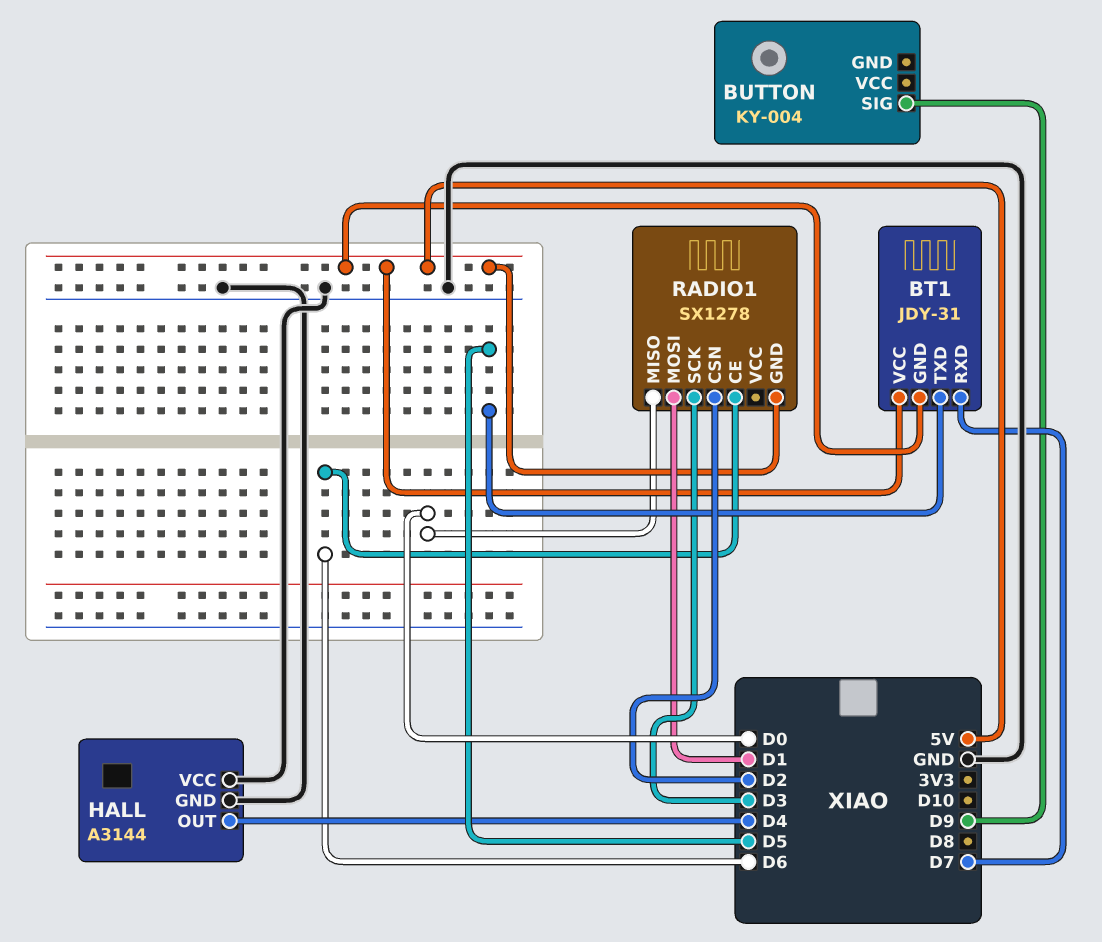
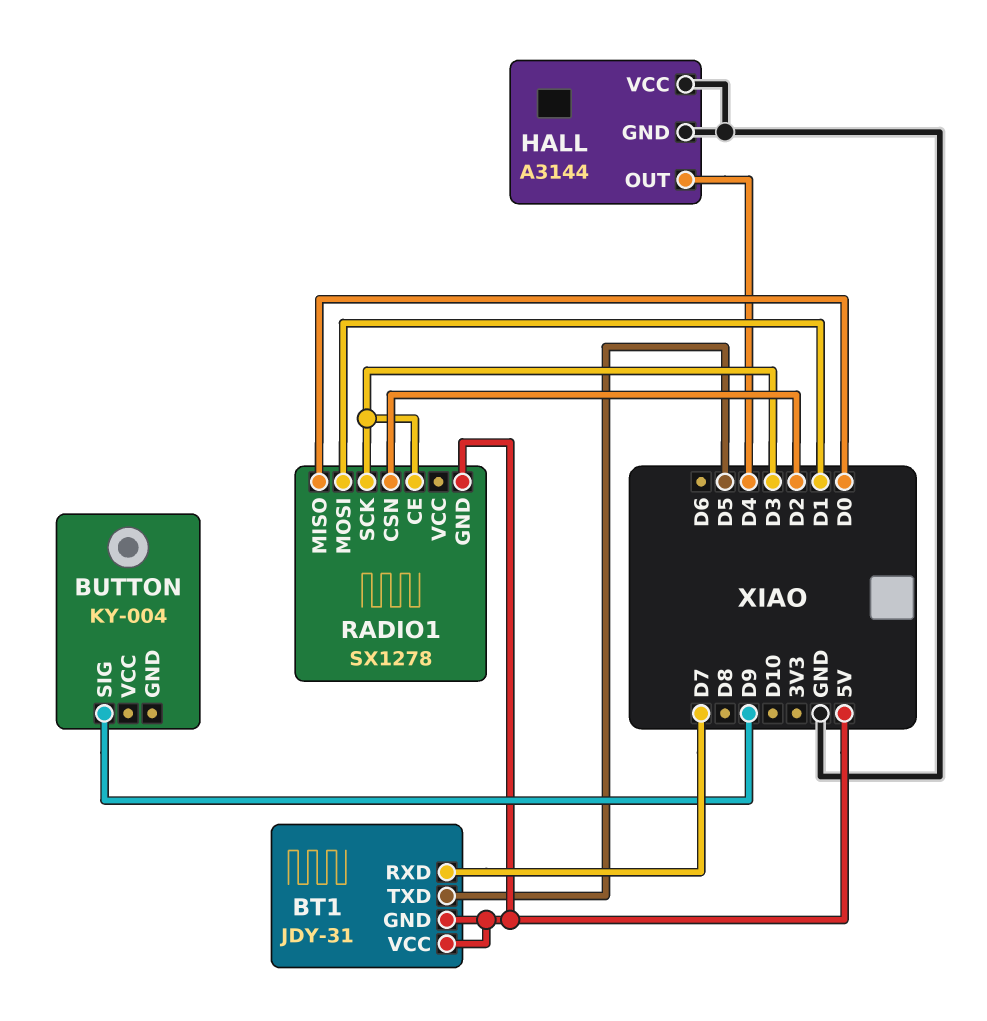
RADIO1 pin CE: D6 -> D3

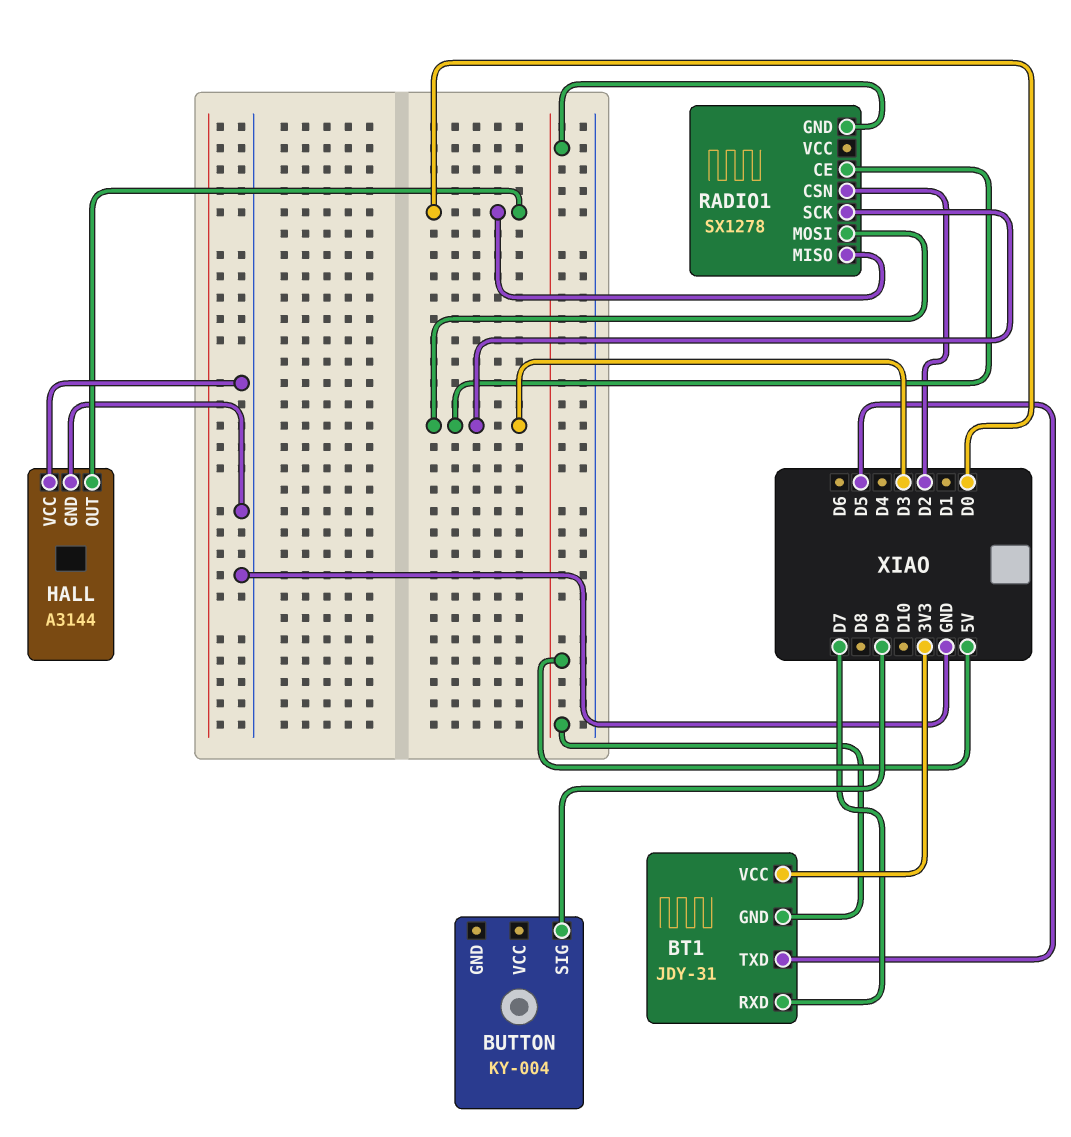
BT1 pin VCC: 5V -> 3V3
HALL pin OUT: D4 -> D0
RADIO1 pin MOSI: D1 -> D3

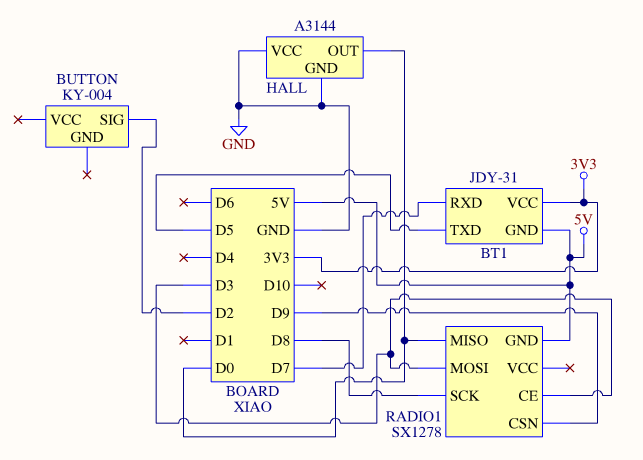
BUTTON pin SIG: D9 -> D2
RADIO1 pin CSN: D2 -> D9
RADIO1 pin SCK: D3 -> D8

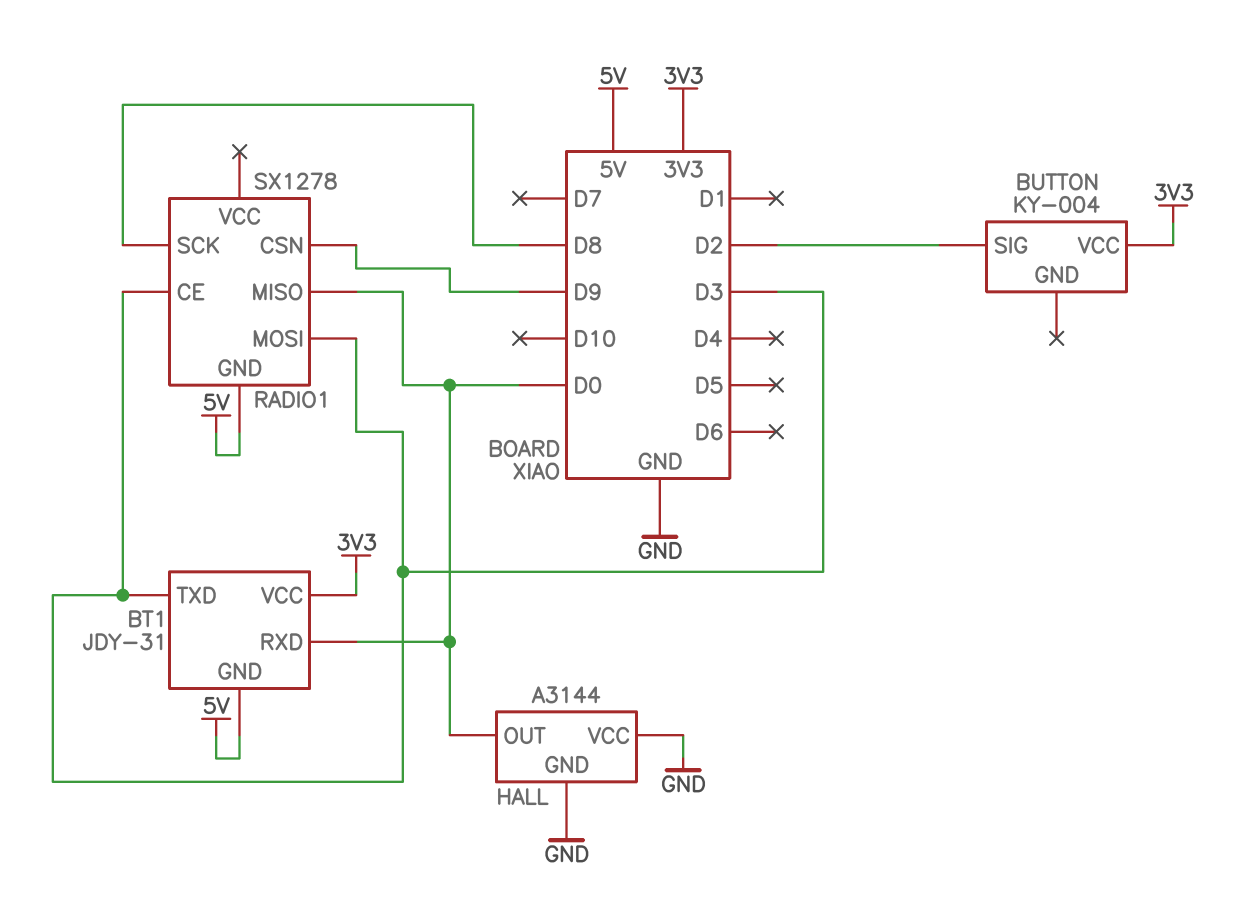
BT1 pin RXD: D7 -> D0
BT1 pin TXD: D5 -> D3
BUTTON pin VCC: none -> 3V3

